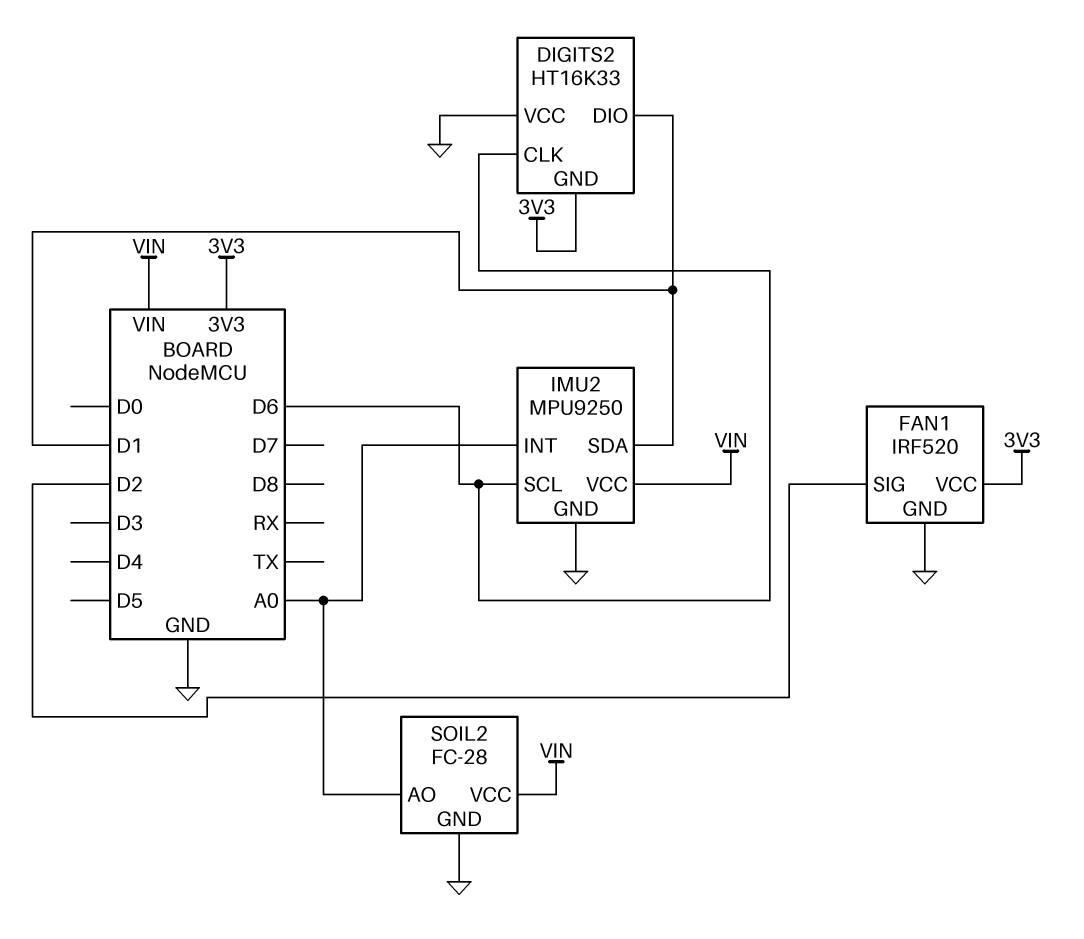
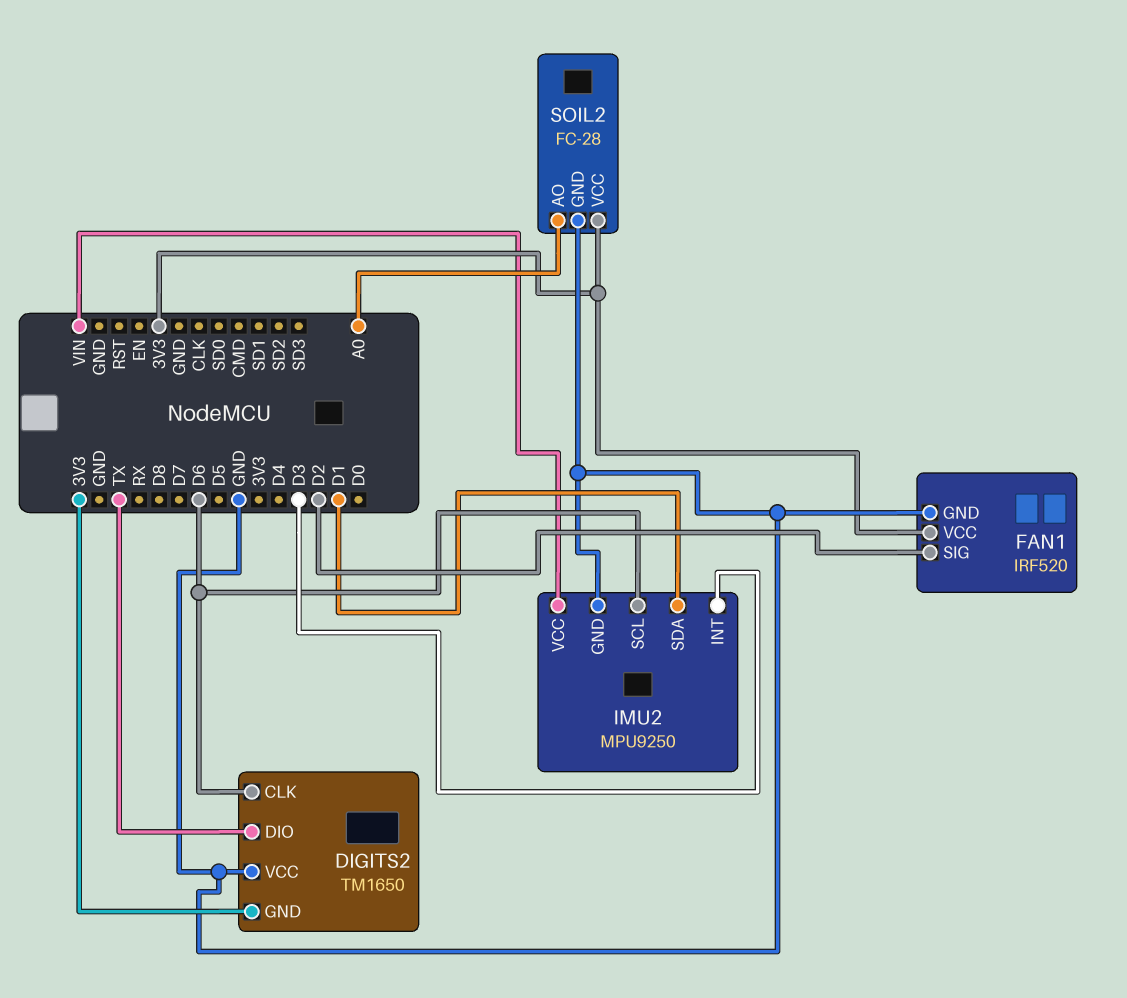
DIGITS2: HT16K33 -> TM1650
DIGITS2 pin DIO: D1 -> TX
IMU2 pin INT: A0 -> D3
SOIL2 pin VCC: VIN -> 3V3

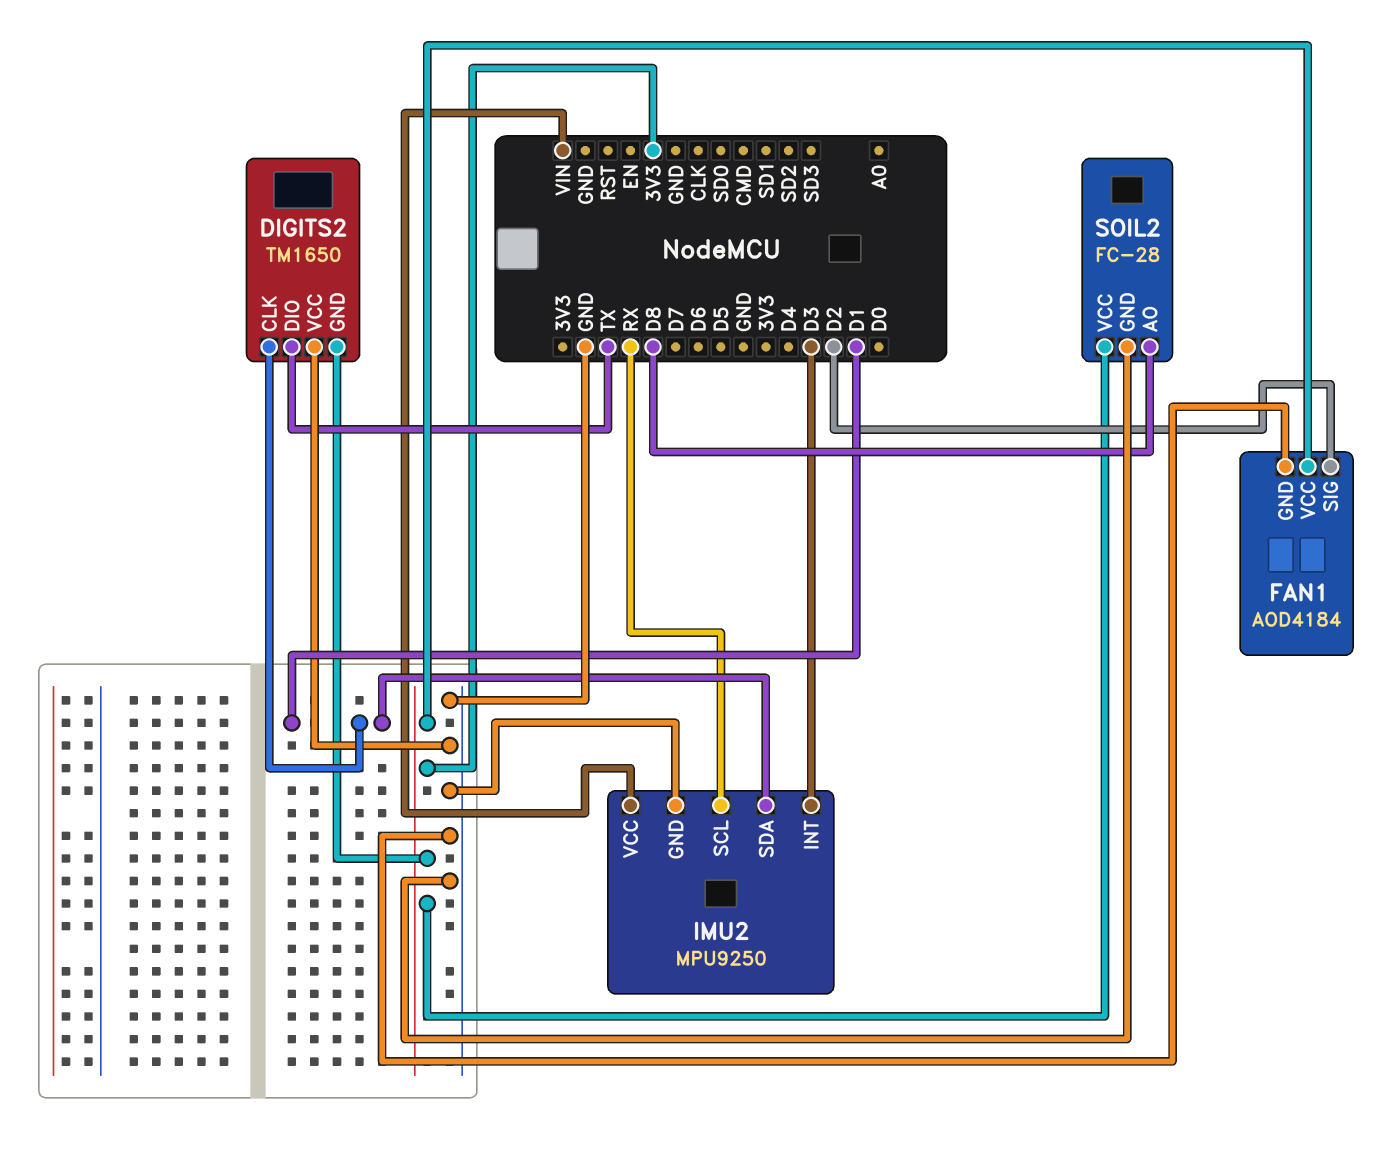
DIGITS2 pin CLK: D6 -> D1
FAN1: IRF520 -> AOD4184
IMU2 pin SCL: D6 -> RX
SOIL2 pin AO: A0 -> D8

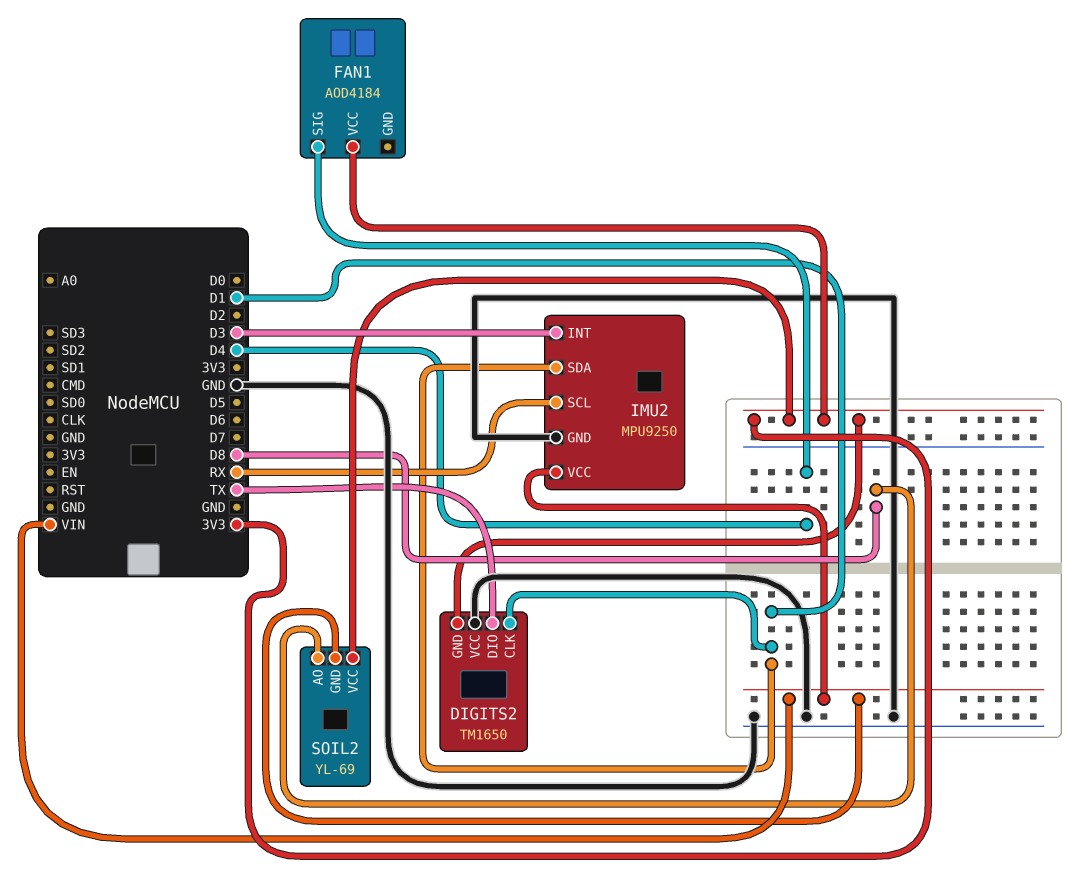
FAN1 pin GND: GND -> none
FAN1 pin SIG: D2 -> D4
SOIL2: FC-28 -> YL-69
SOIL2 pin GND: GND -> VIN

